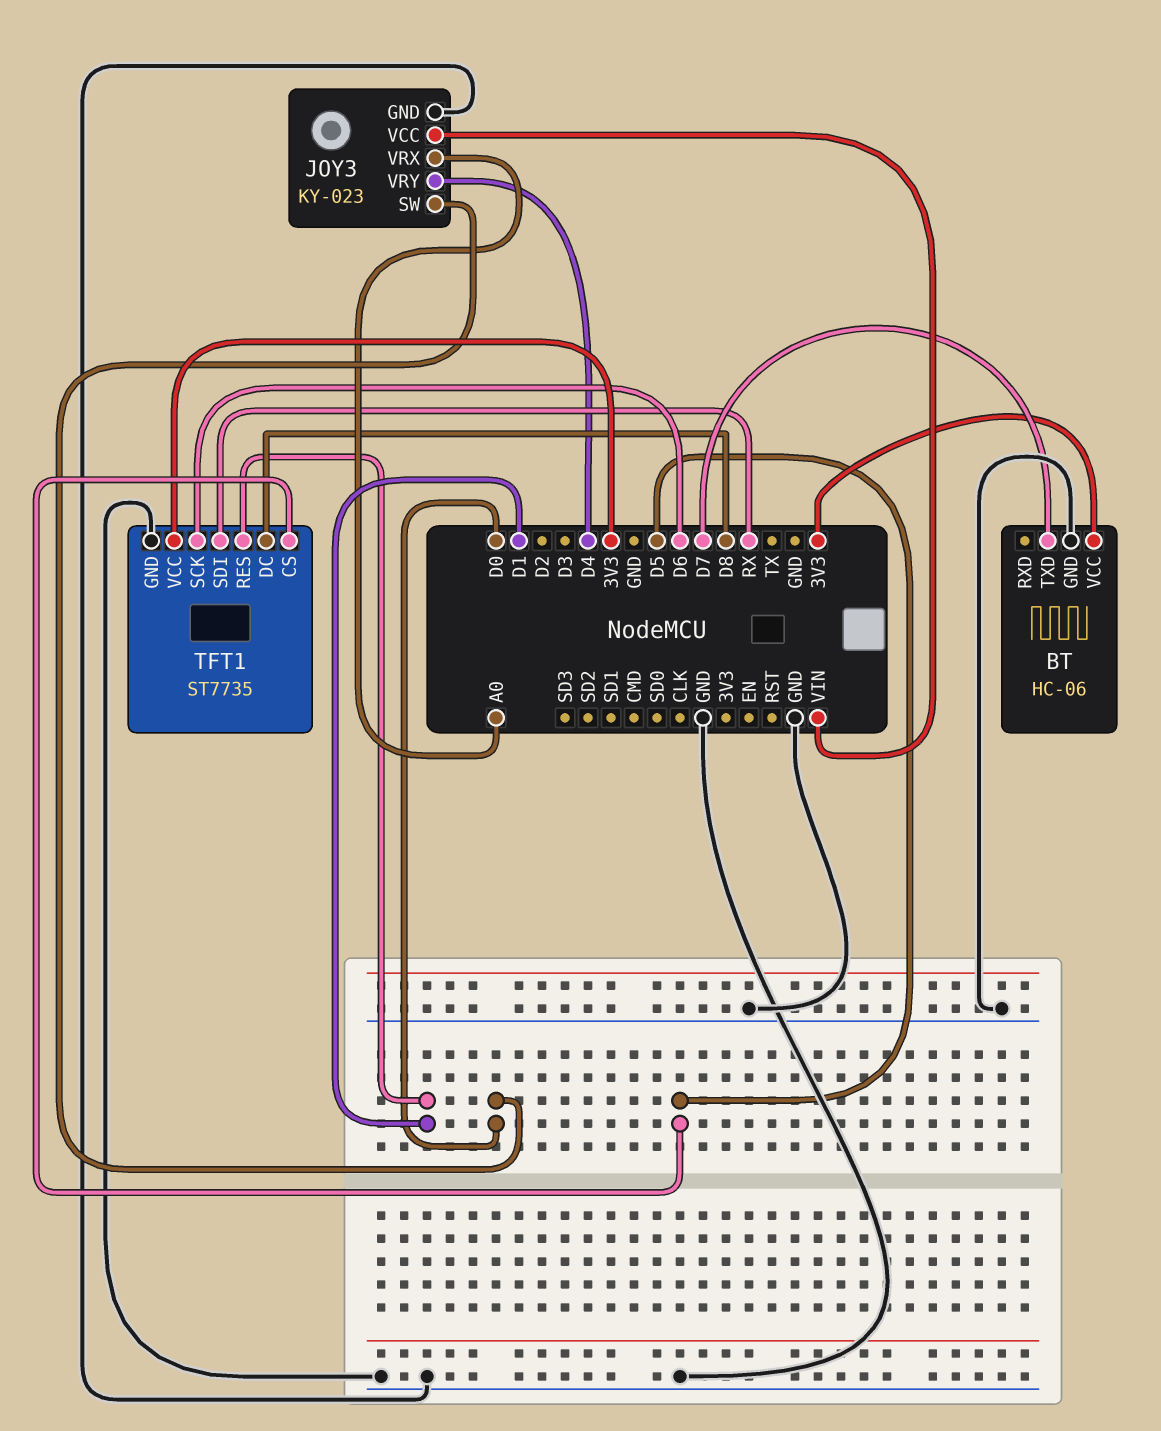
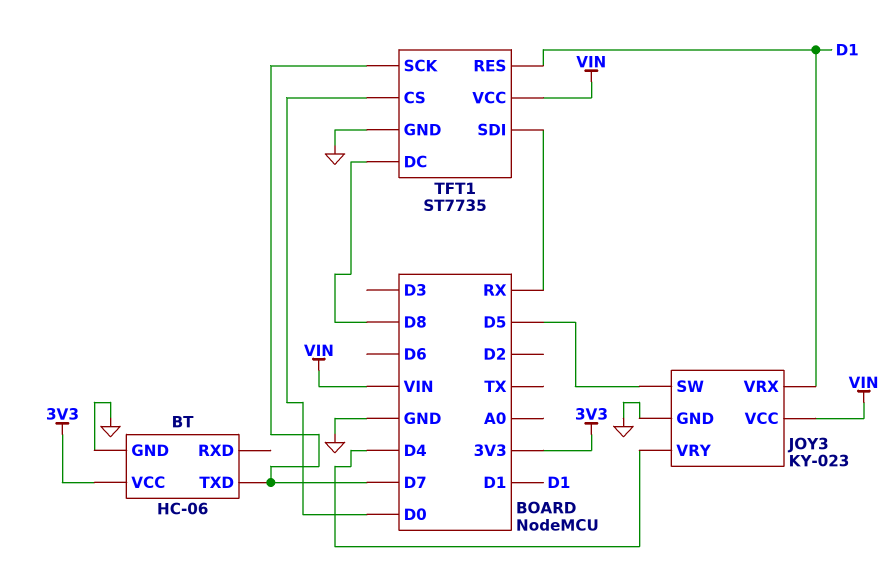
JOY3 pin SW: D0 -> D5
JOY3 pin VRX: A0 -> D1
TFT1 pin CS: D5 -> D0
TFT1 pin SCK: D6 -> D7
TFT1 pin VCC: 3V3 -> VIN

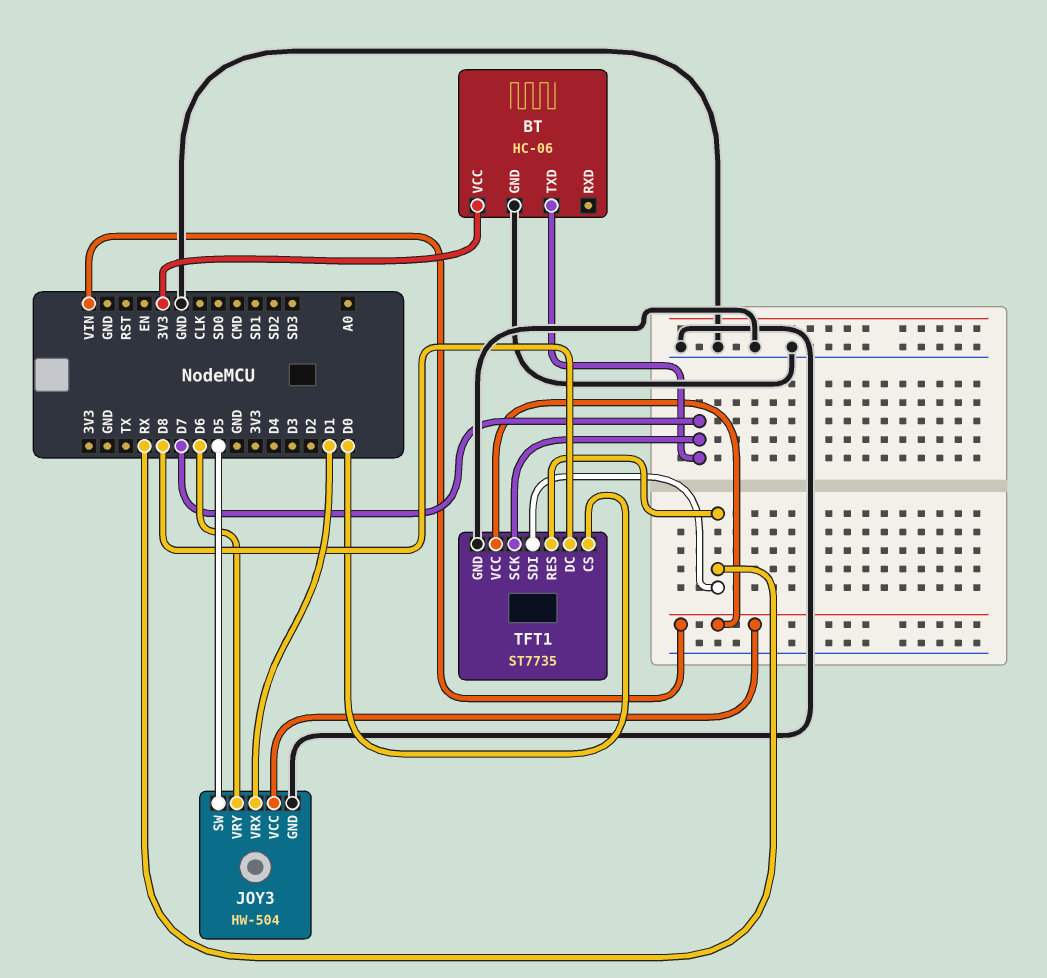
JOY3: KY-023 -> HW-504
JOY3 pin VRY: D4 -> D6
TFT1 pin RES: D1 -> RX

